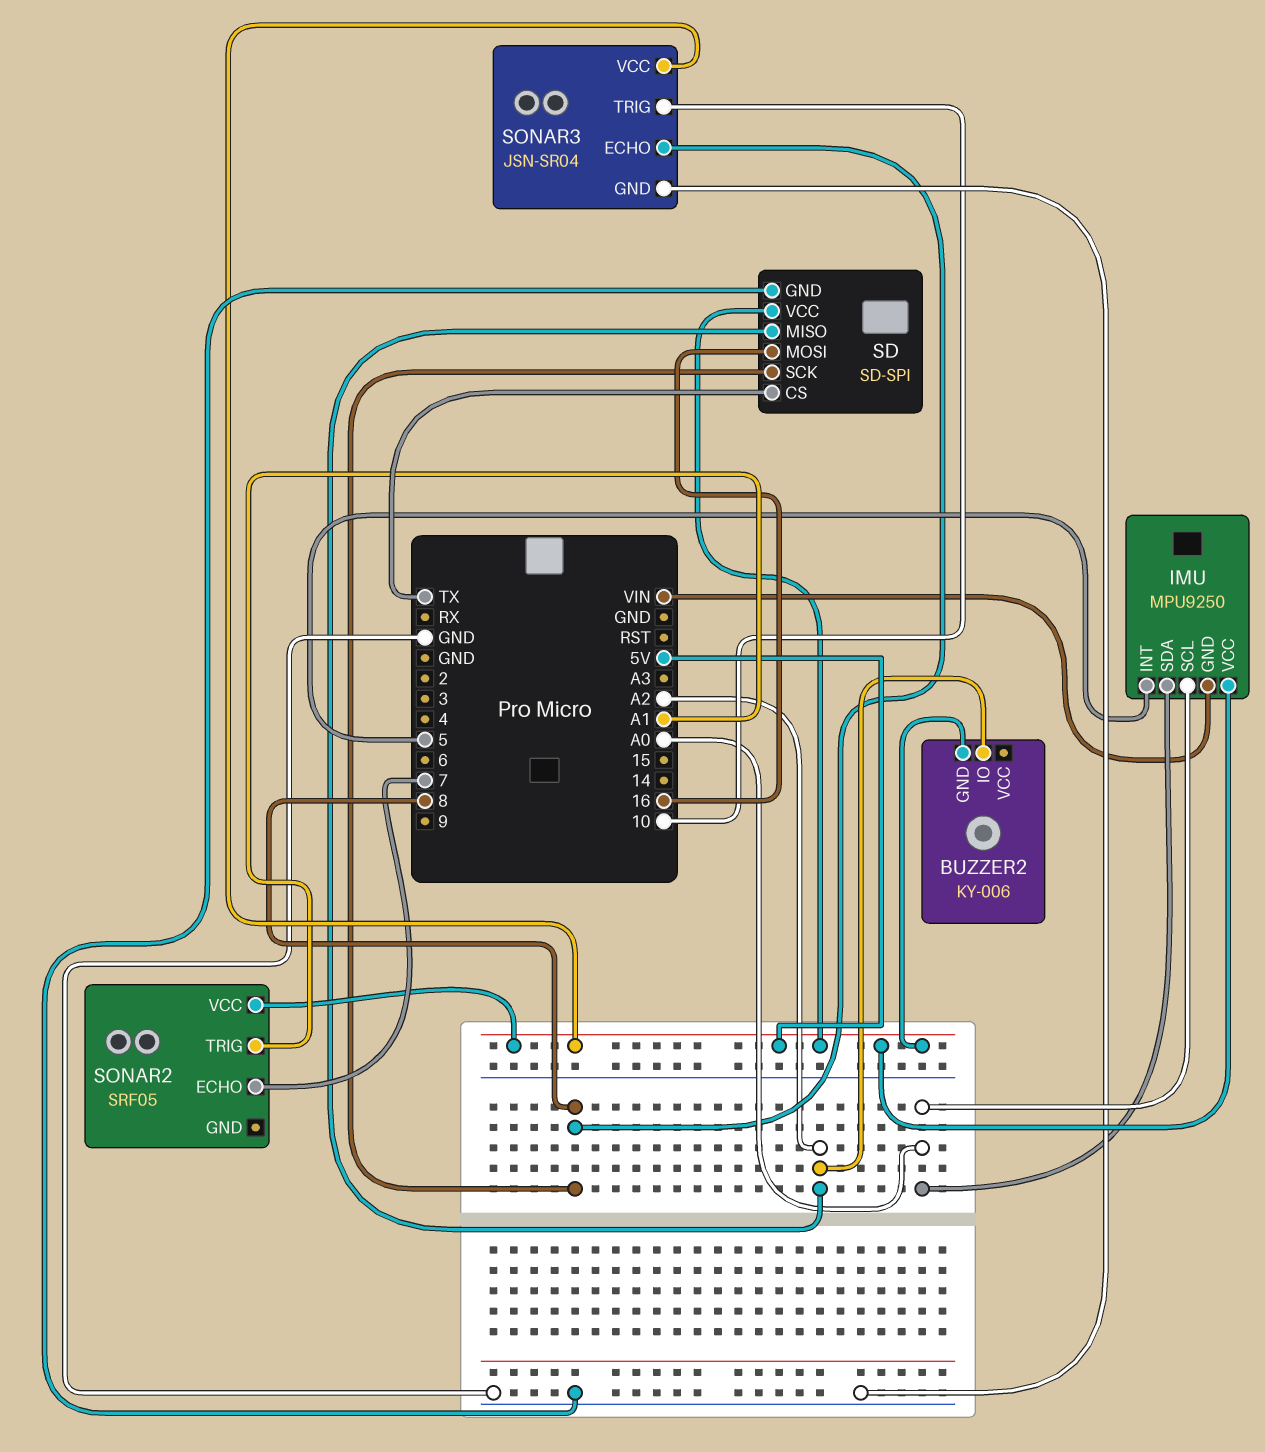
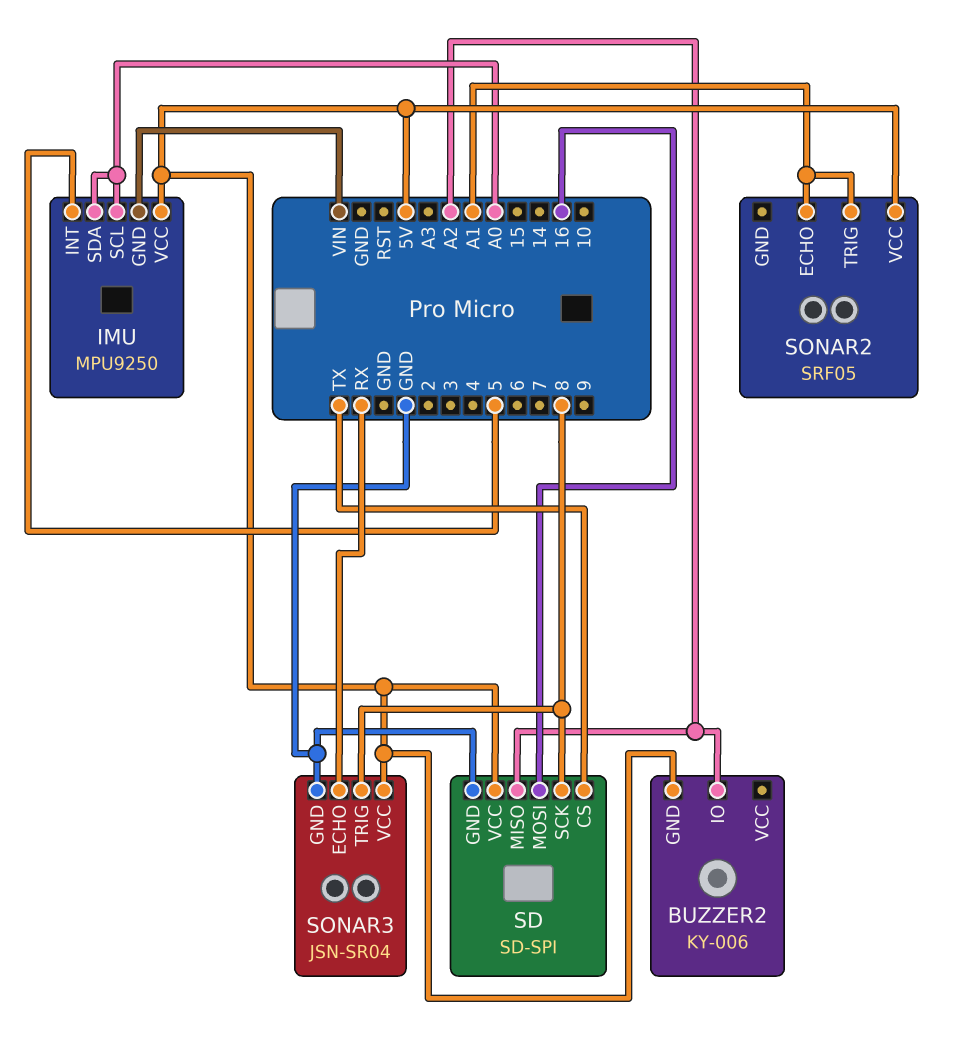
SONAR2 pin ECHO: 7 -> A1
SONAR3 pin ECHO: 8 -> RX
SONAR3 pin TRIG: 10 -> 8

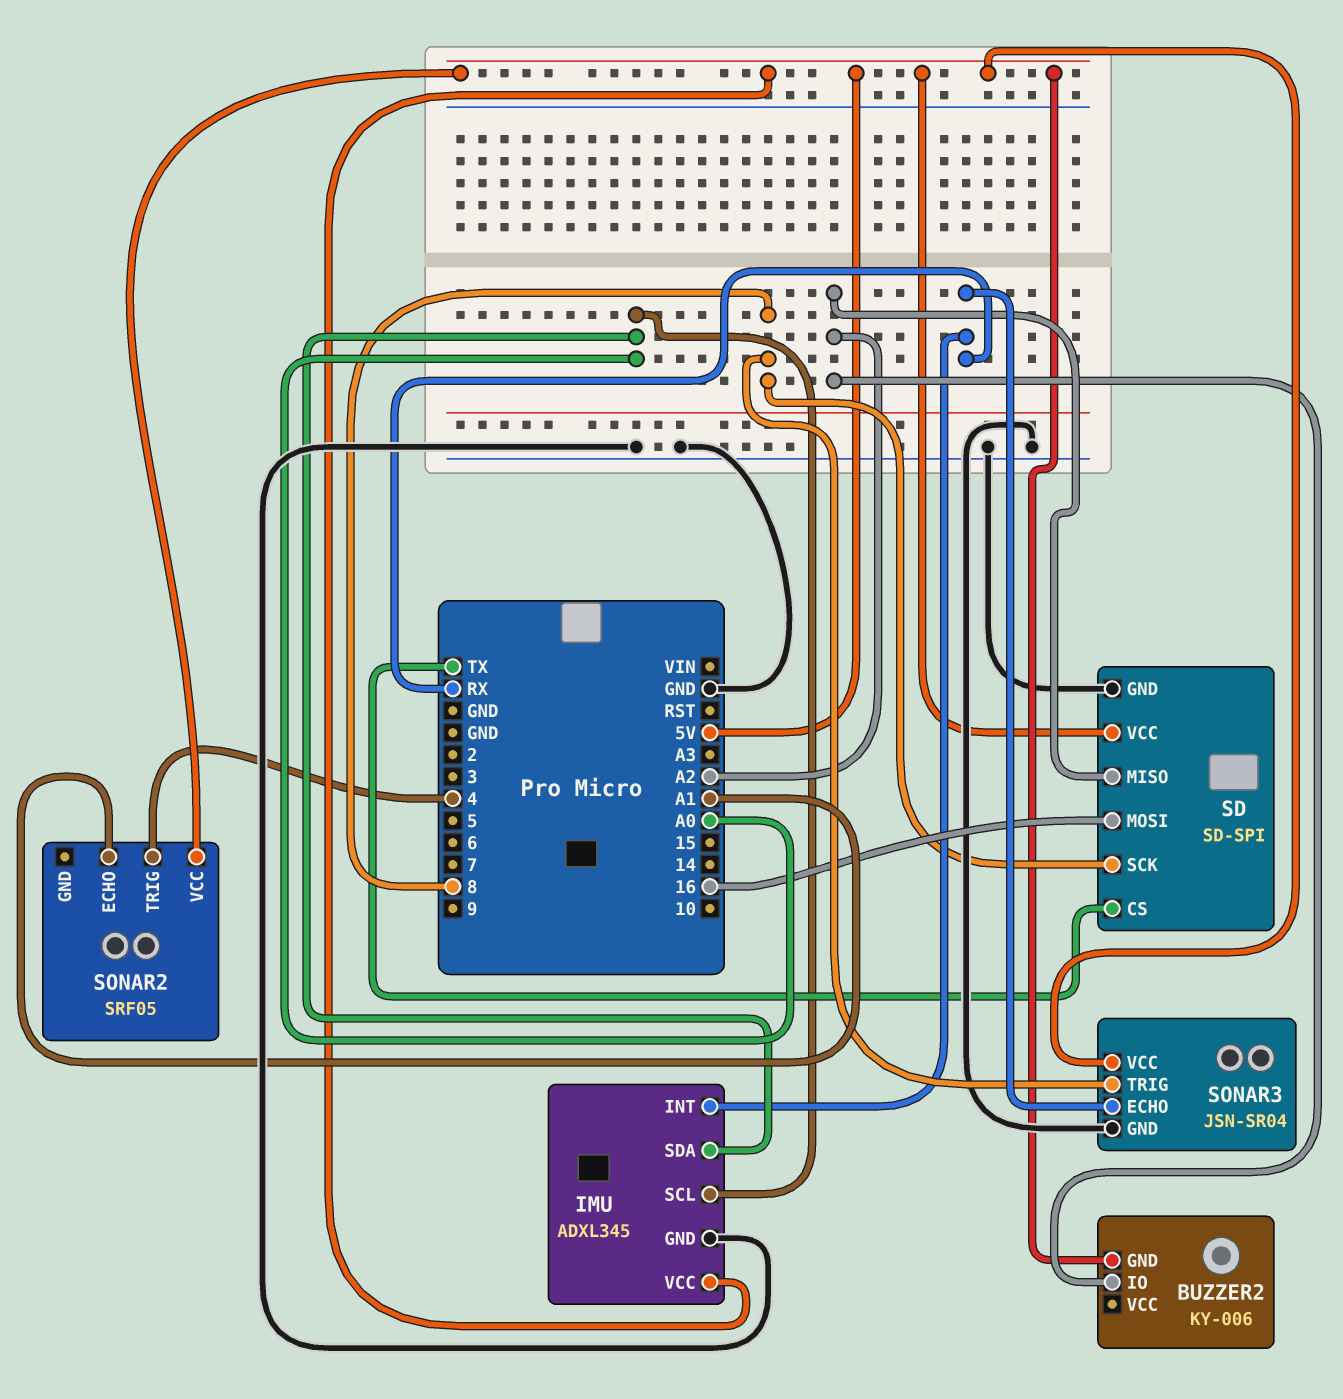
IMU: MPU9250 -> ADXL345
IMU pin GND: VIN -> GND
IMU pin INT: 5 -> RX
SONAR2 pin TRIG: A1 -> 4

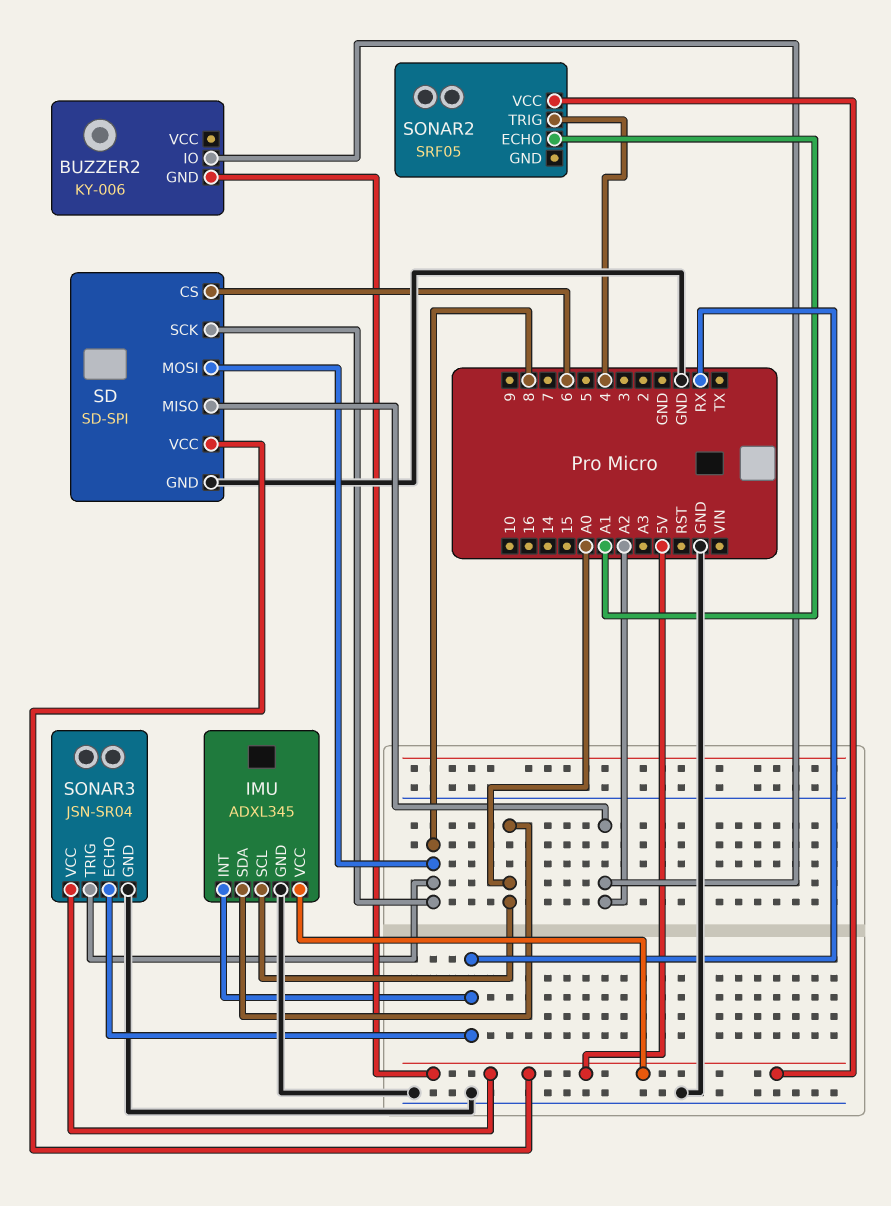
SD pin CS: TX -> 6
SD pin MOSI: 16 -> 8

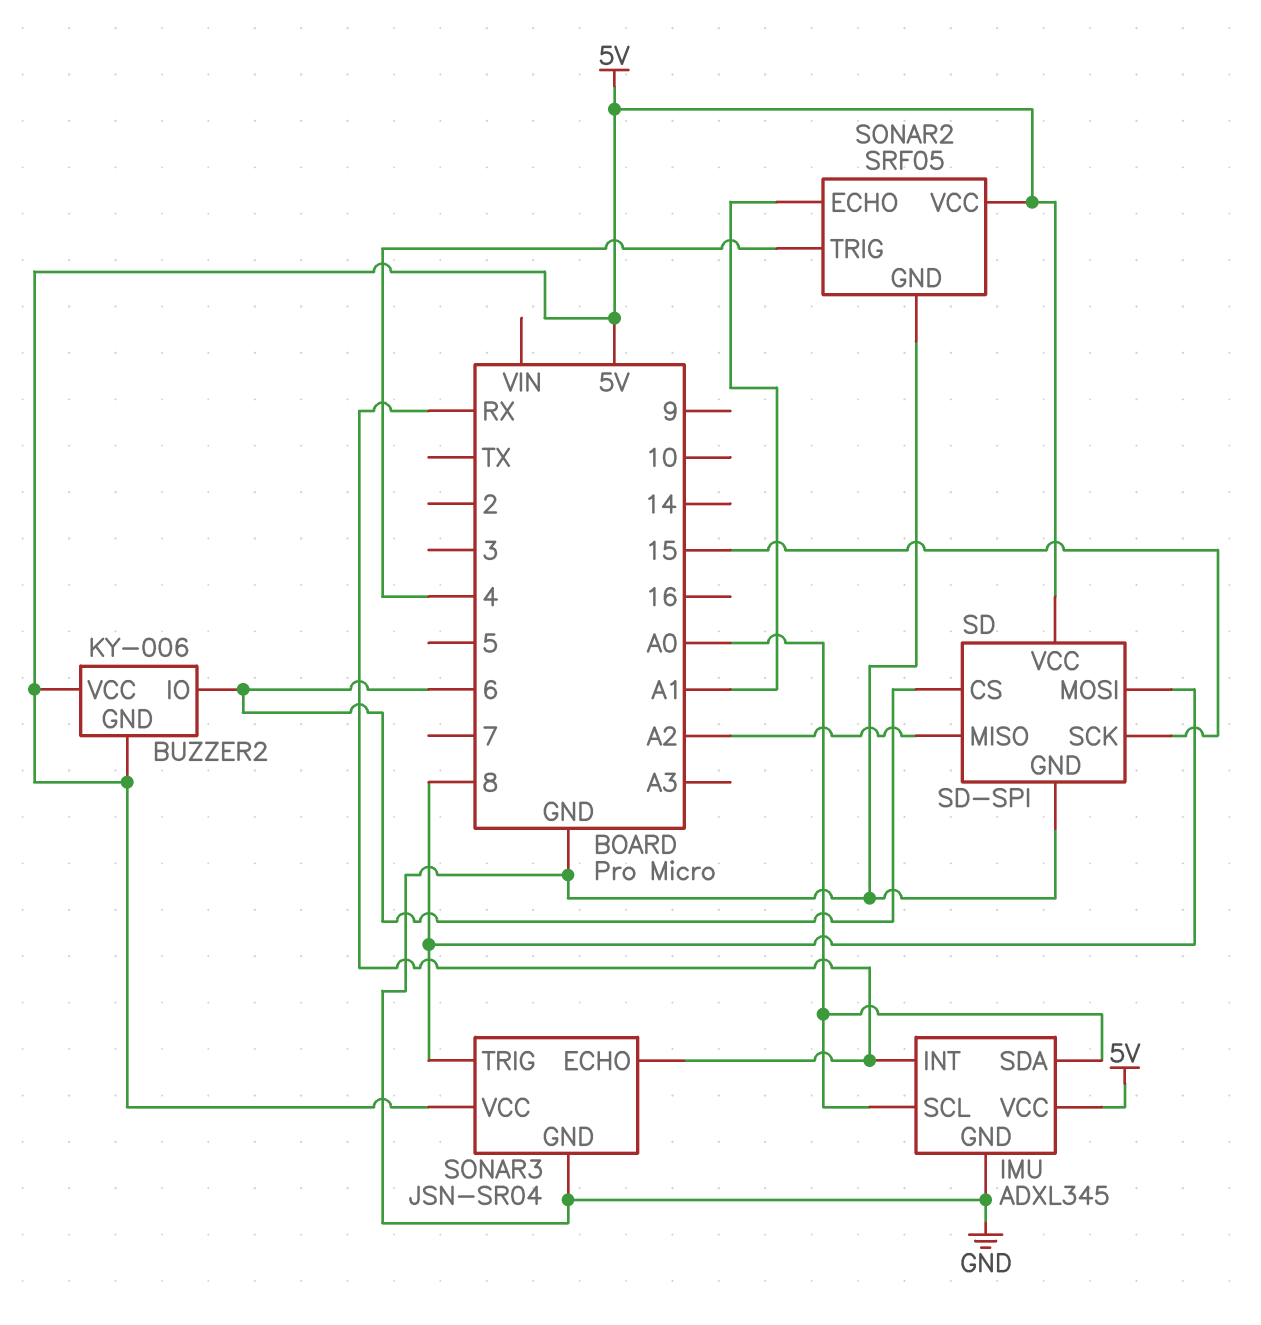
BUZZER2 pin IO: A2 -> 6
BUZZER2 pin VCC: none -> 5V
SD pin SCK: 8 -> 15
SONAR2 pin GND: none -> GND

